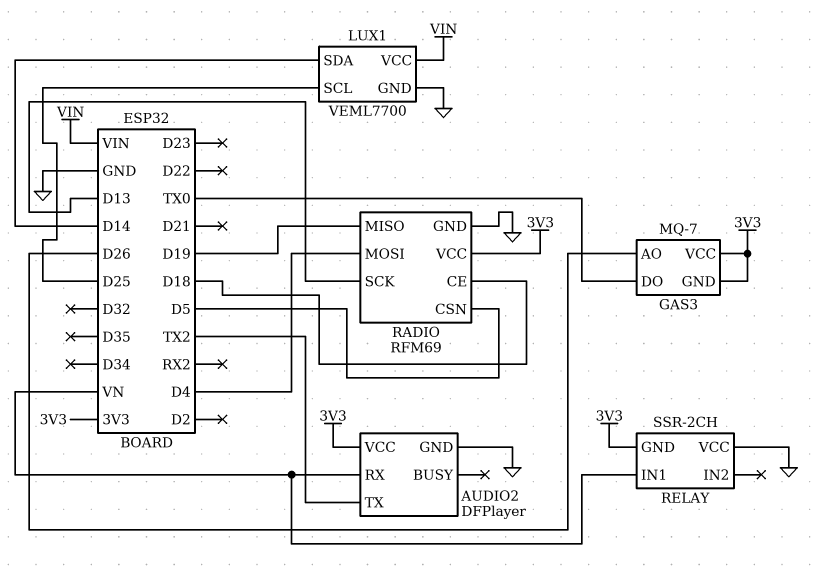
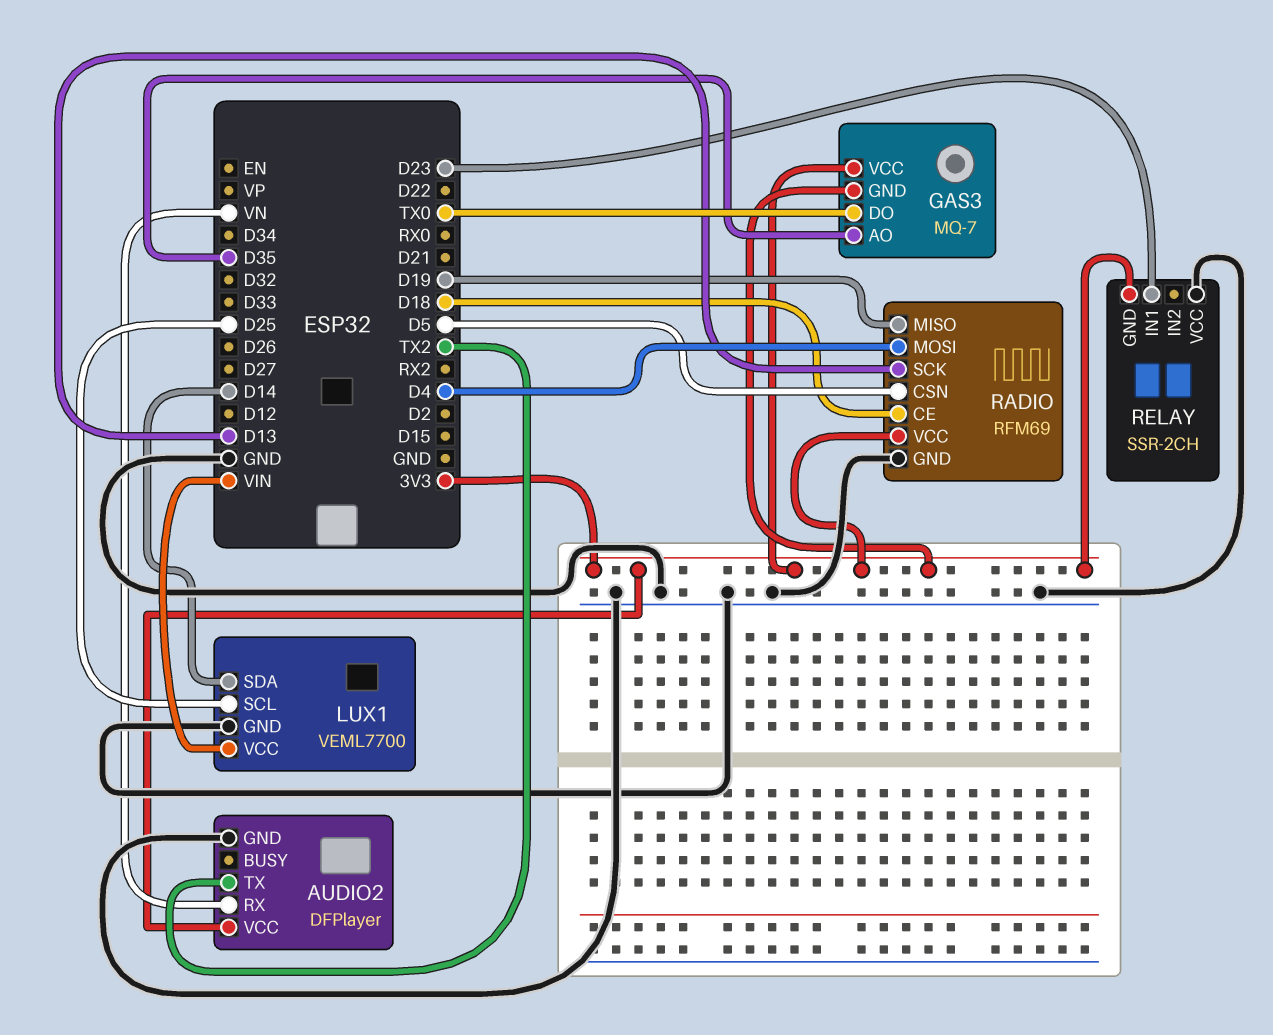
GAS3 pin AO: D26 -> D35
RELAY pin IN1: VN -> D23

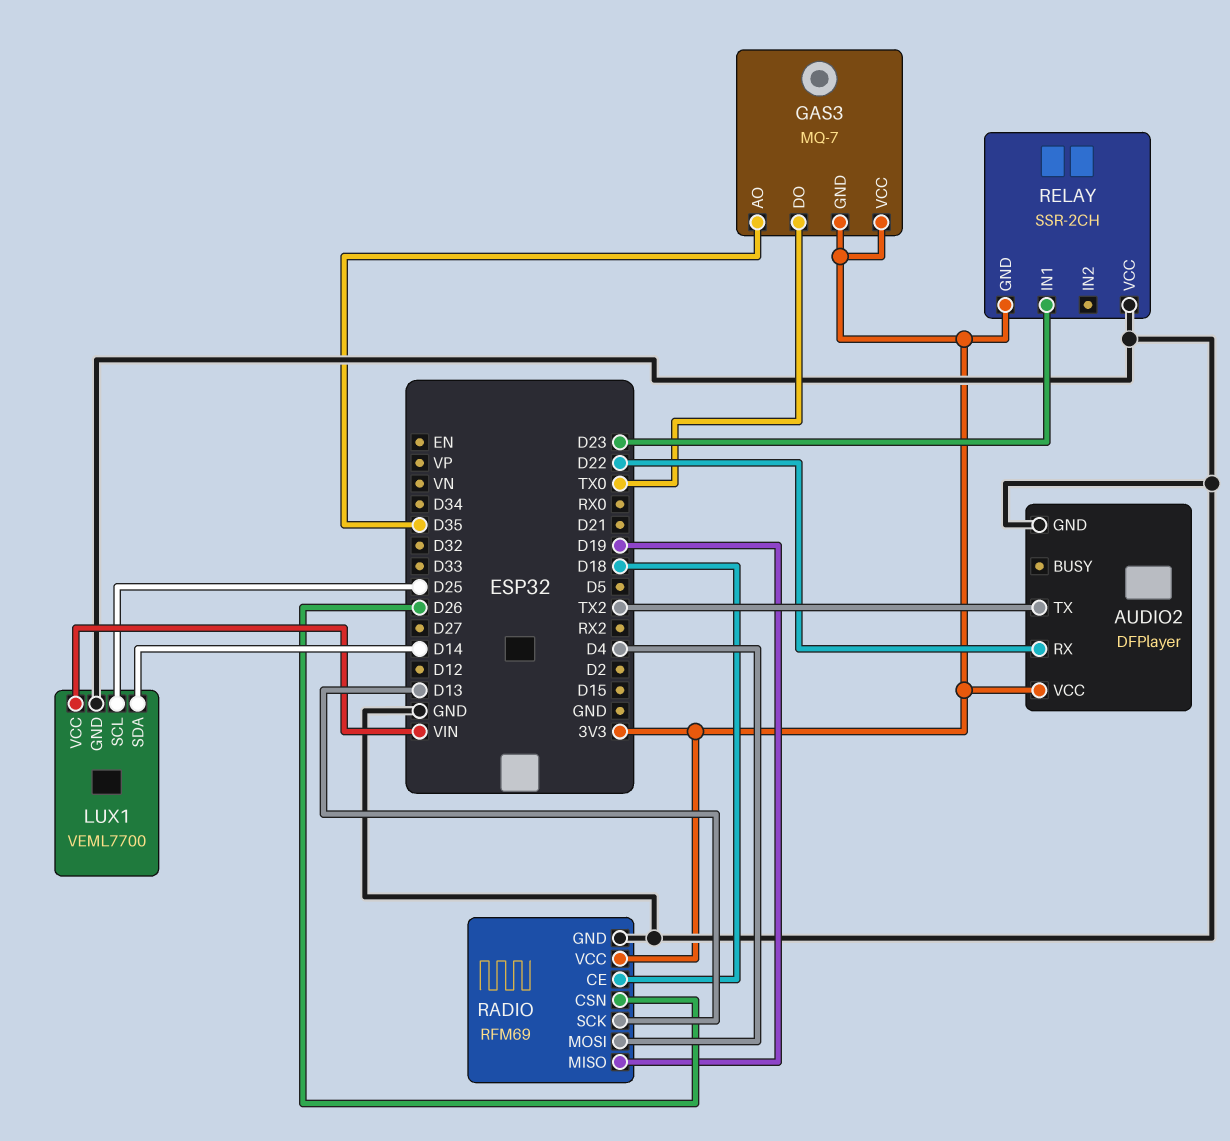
AUDIO2 pin RX: VN -> D22
RADIO pin CSN: D5 -> D26

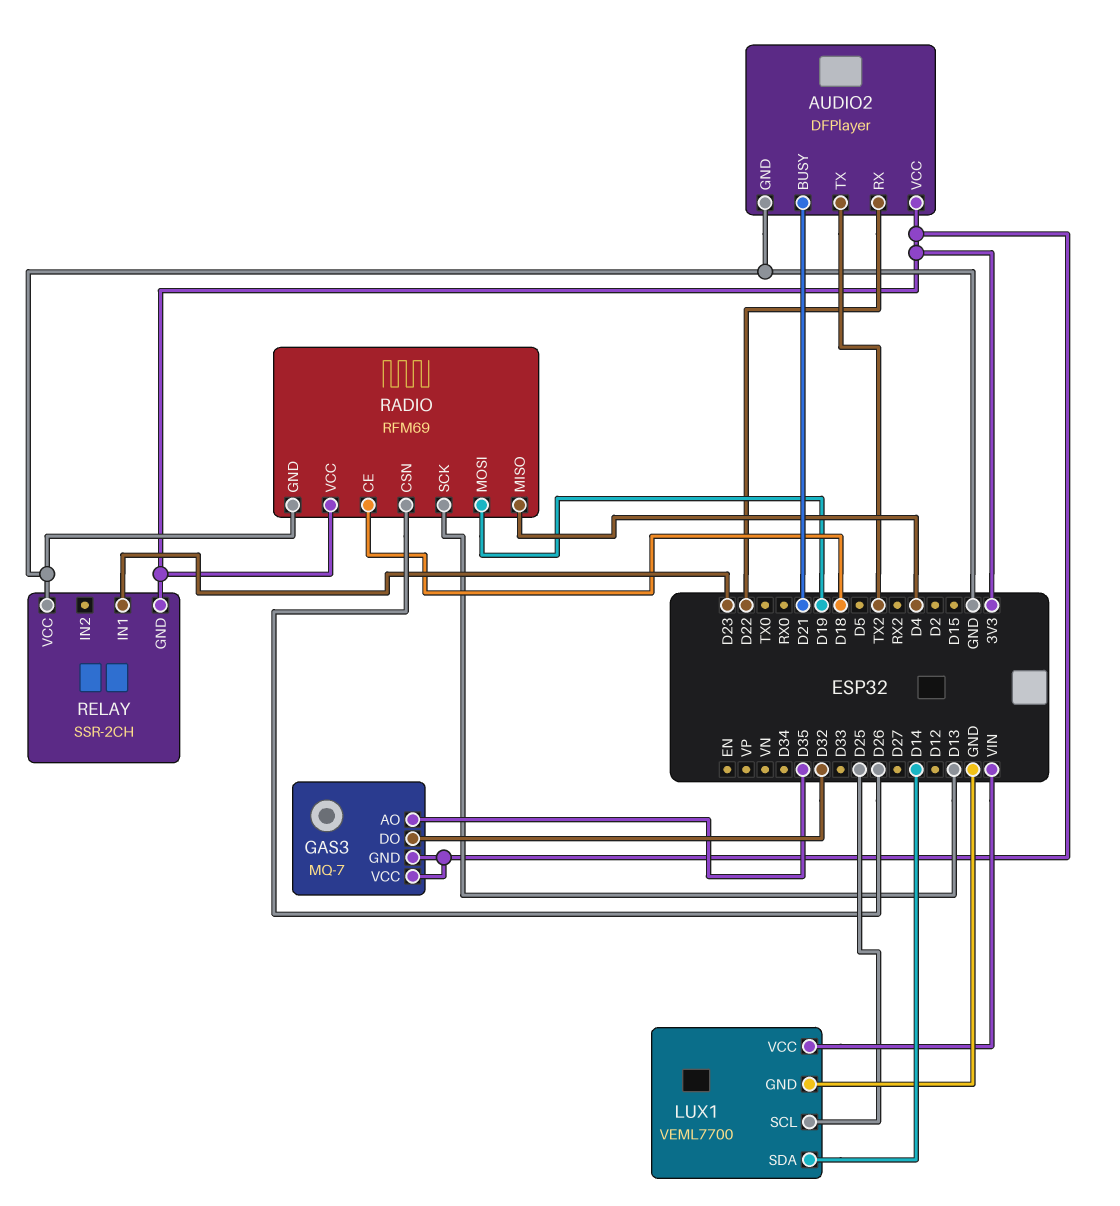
AUDIO2 pin BUSY: none -> D21
GAS3 pin DO: TX0 -> D32
RADIO pin MISO: D19 -> D4
RADIO pin MOSI: D4 -> D19

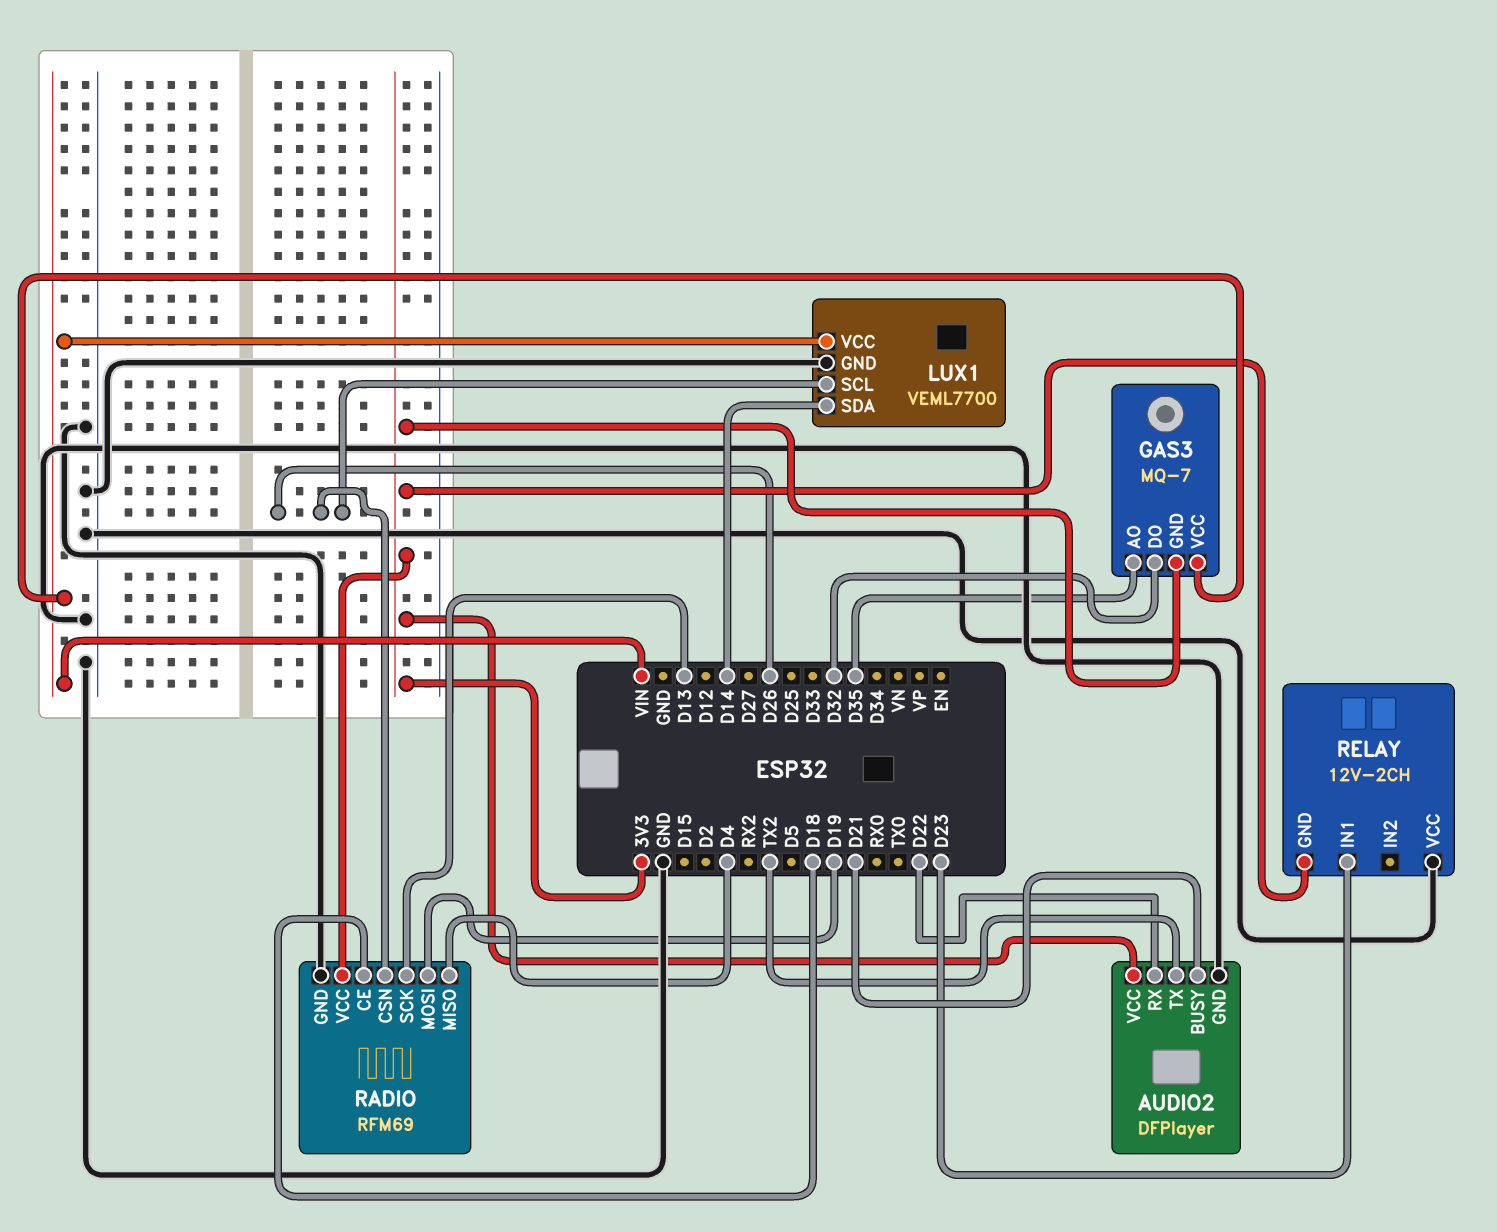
GAS3 pin VCC: 3V3 -> VIN
LUX1 pin SCL: D25 -> D26
RELAY: SSR-2CH -> 12V-2CH

